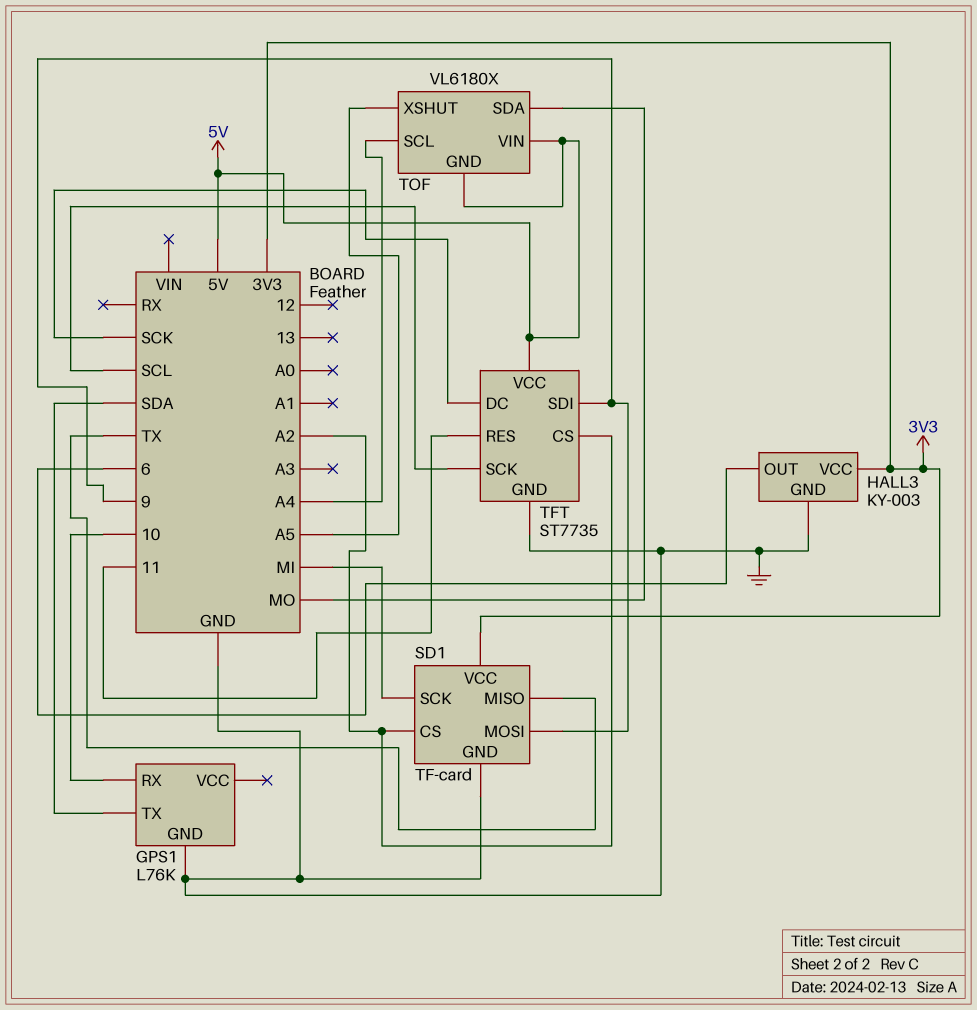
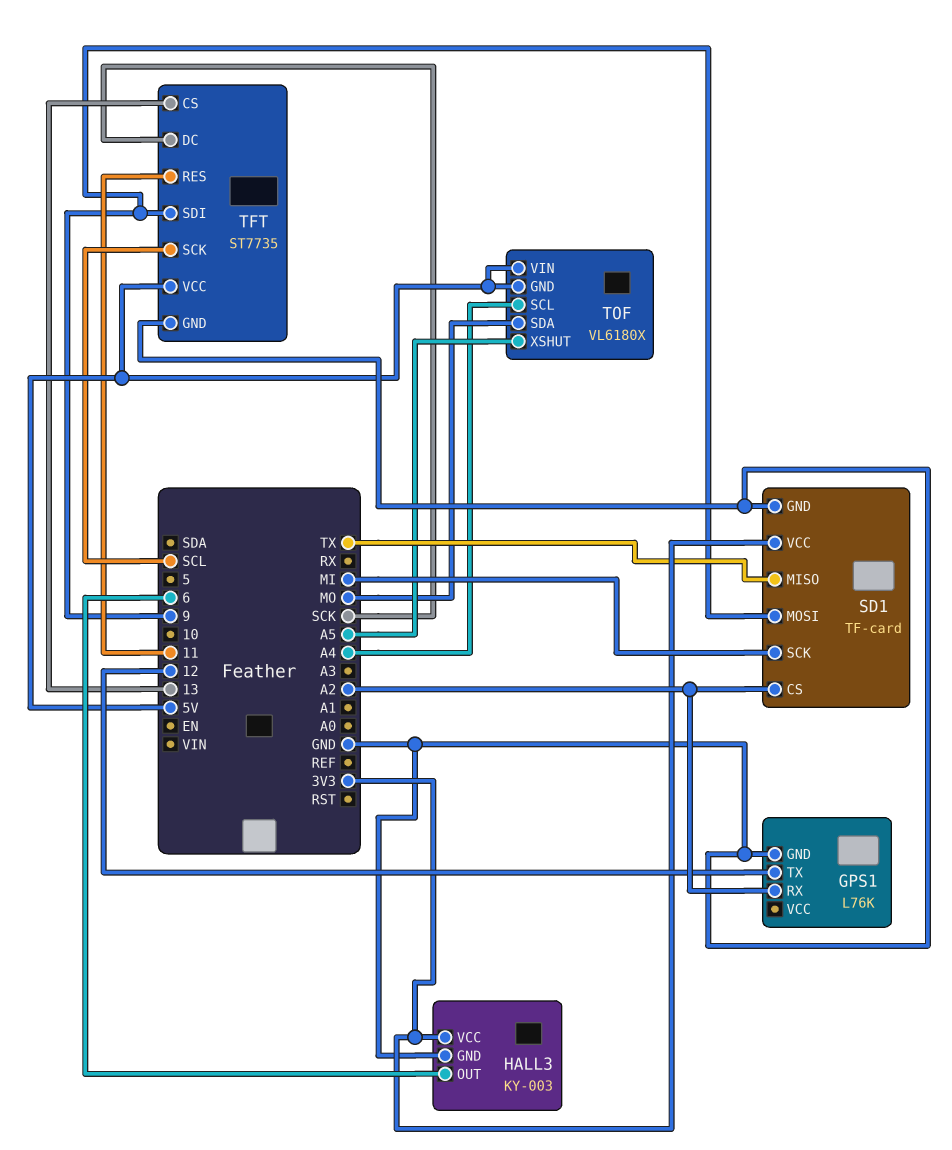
GPS1 pin RX: 10 -> A2
GPS1 pin TX: SDA -> 12
TFT pin CS: A2 -> 13

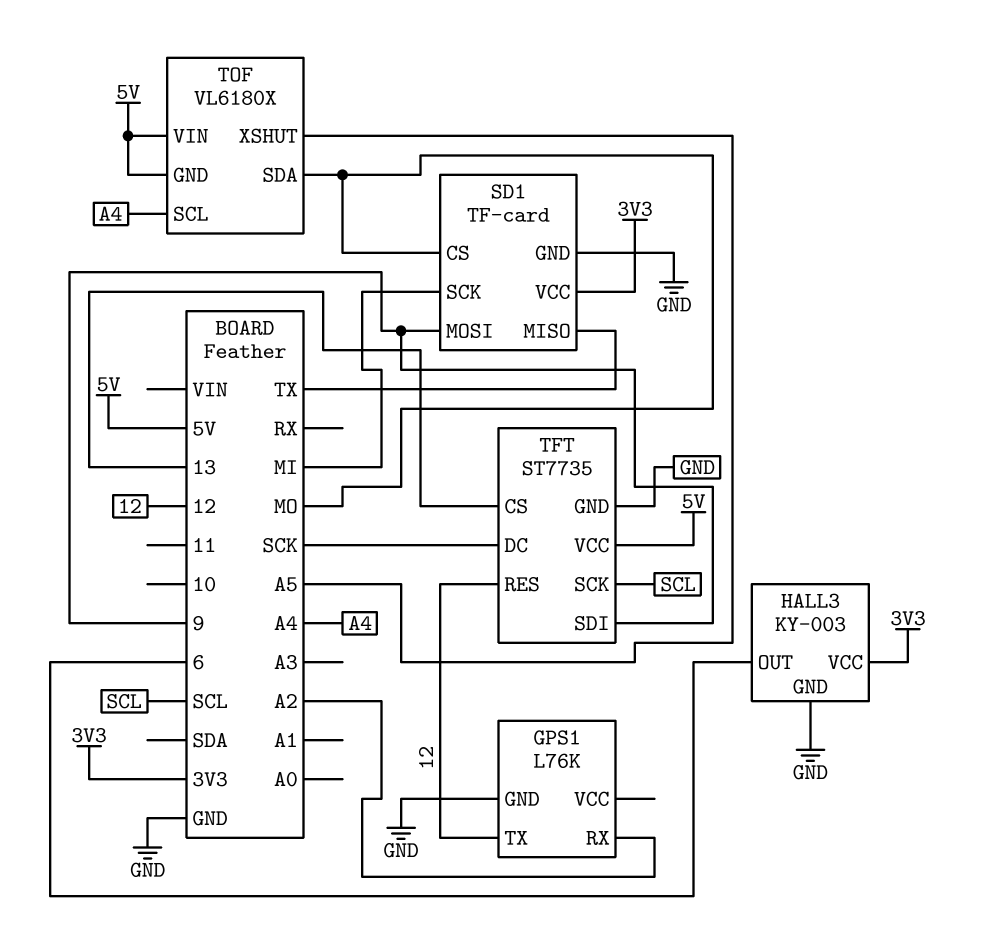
SD1 pin CS: A2 -> MO
TFT pin RES: 11 -> 12

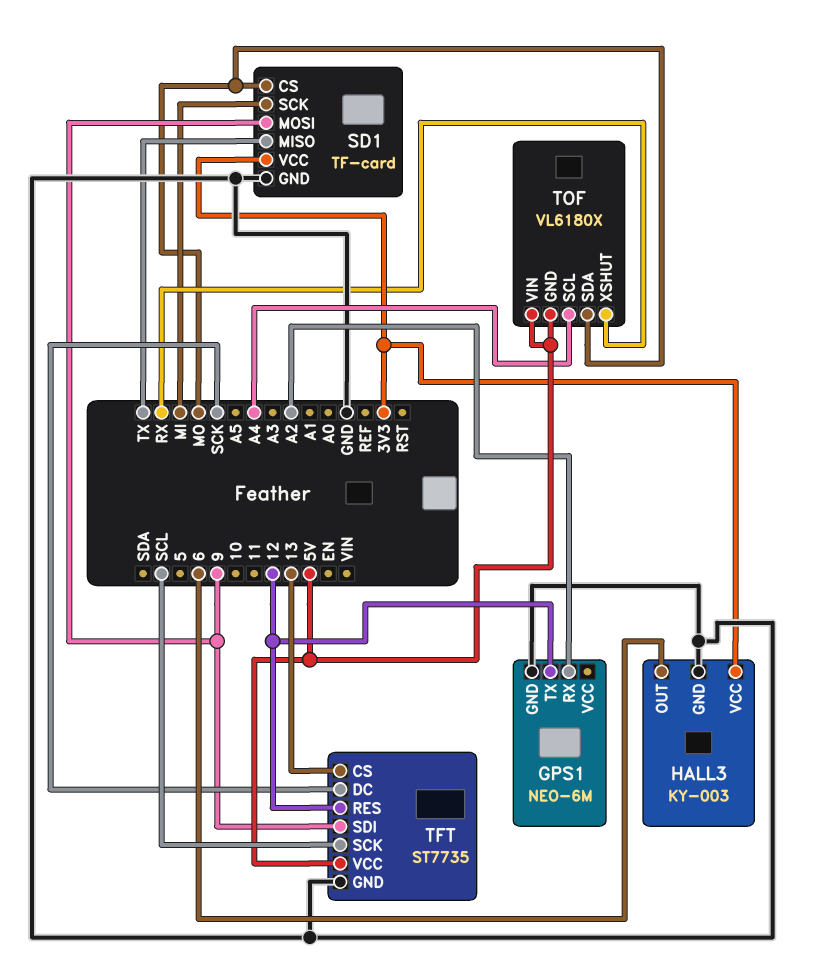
GPS1: L76K -> NEO-6M
TOF pin XSHUT: A5 -> RX

